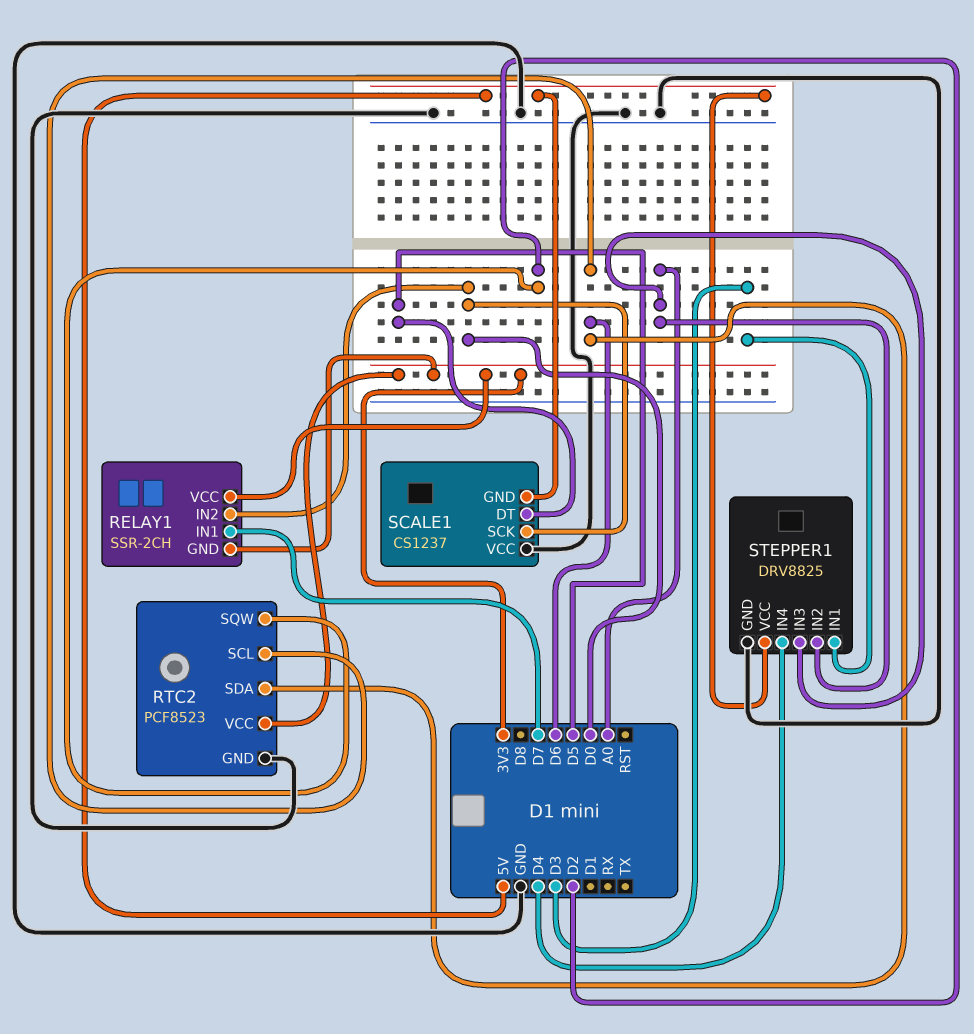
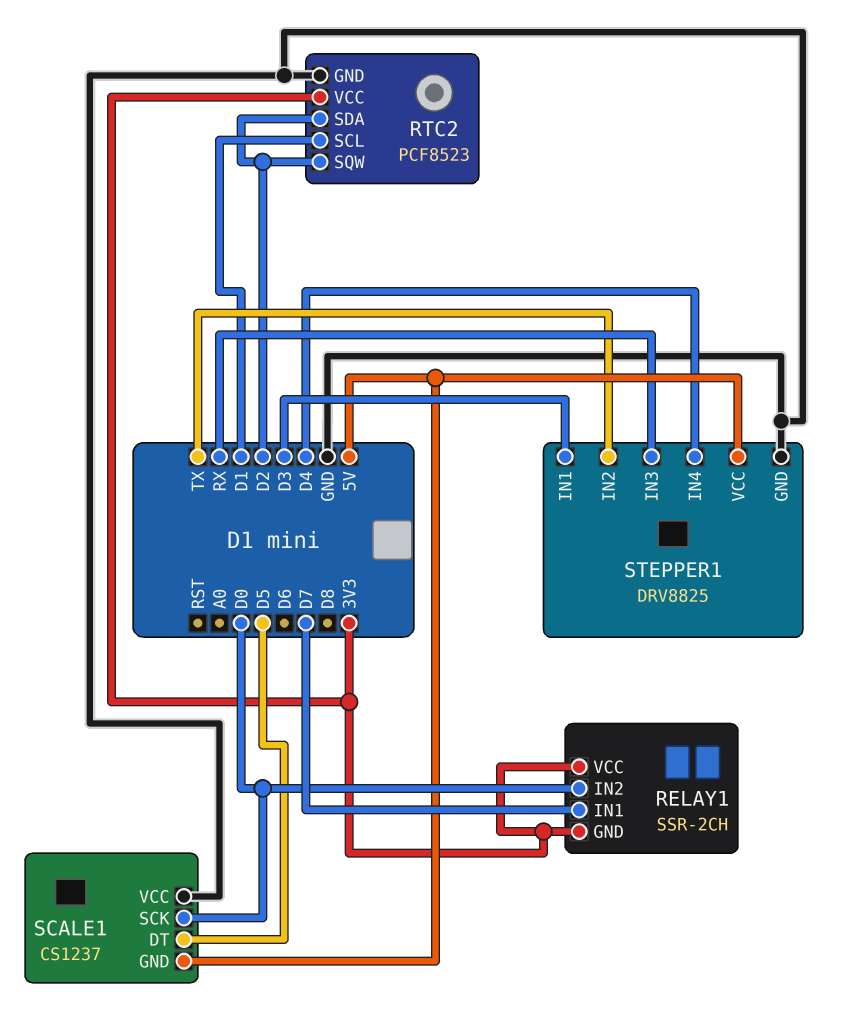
RTC2 pin SCL: D6 -> D1
RTC2 pin SDA: D6 -> D2
STEPPER1 pin IN2: A0 -> TX
STEPPER1 pin IN3: A0 -> RX

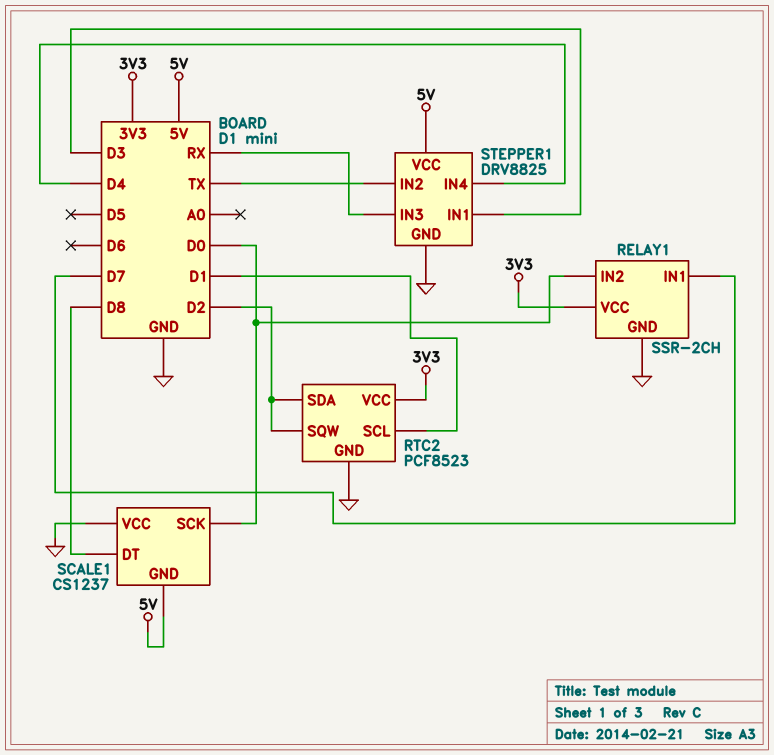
RELAY1 pin GND: 3V3 -> GND
SCALE1 pin DT: D5 -> D8

